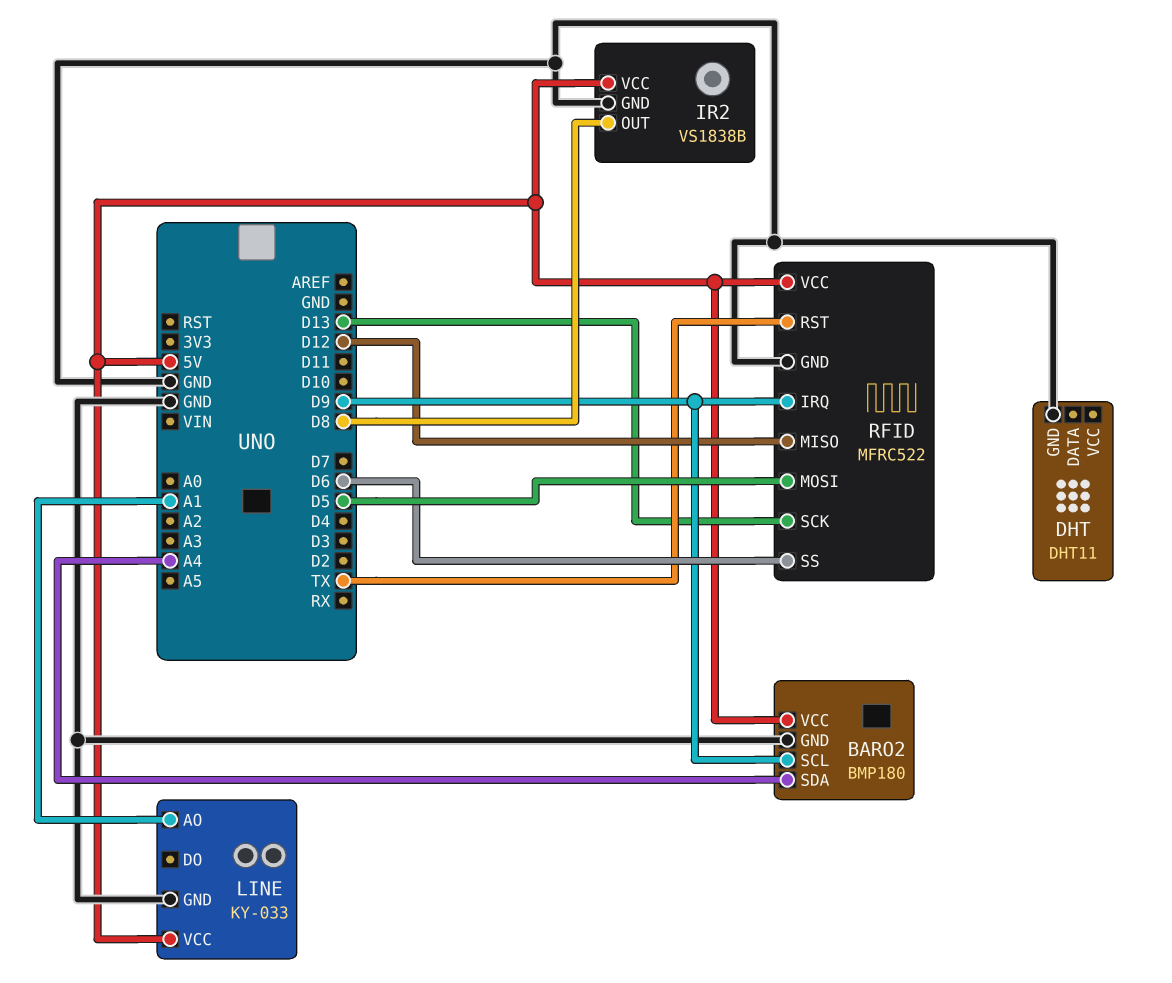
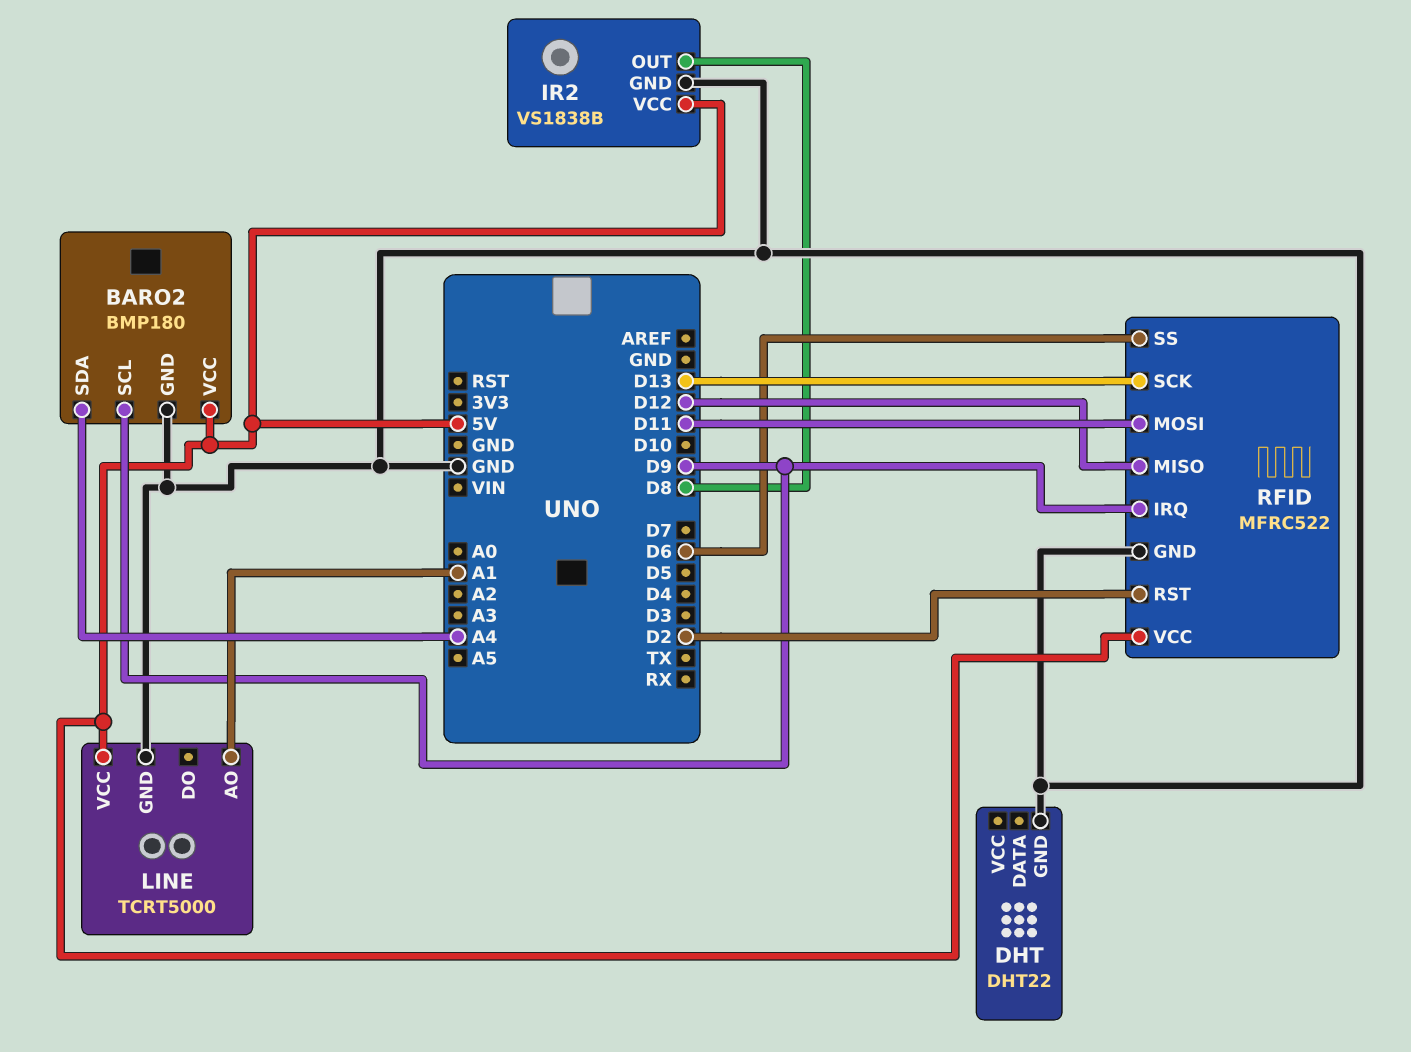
DHT: DHT11 -> DHT22
LINE: KY-033 -> TCRT5000
RFID pin MOSI: D5 -> D11
RFID pin RST: TX -> D2

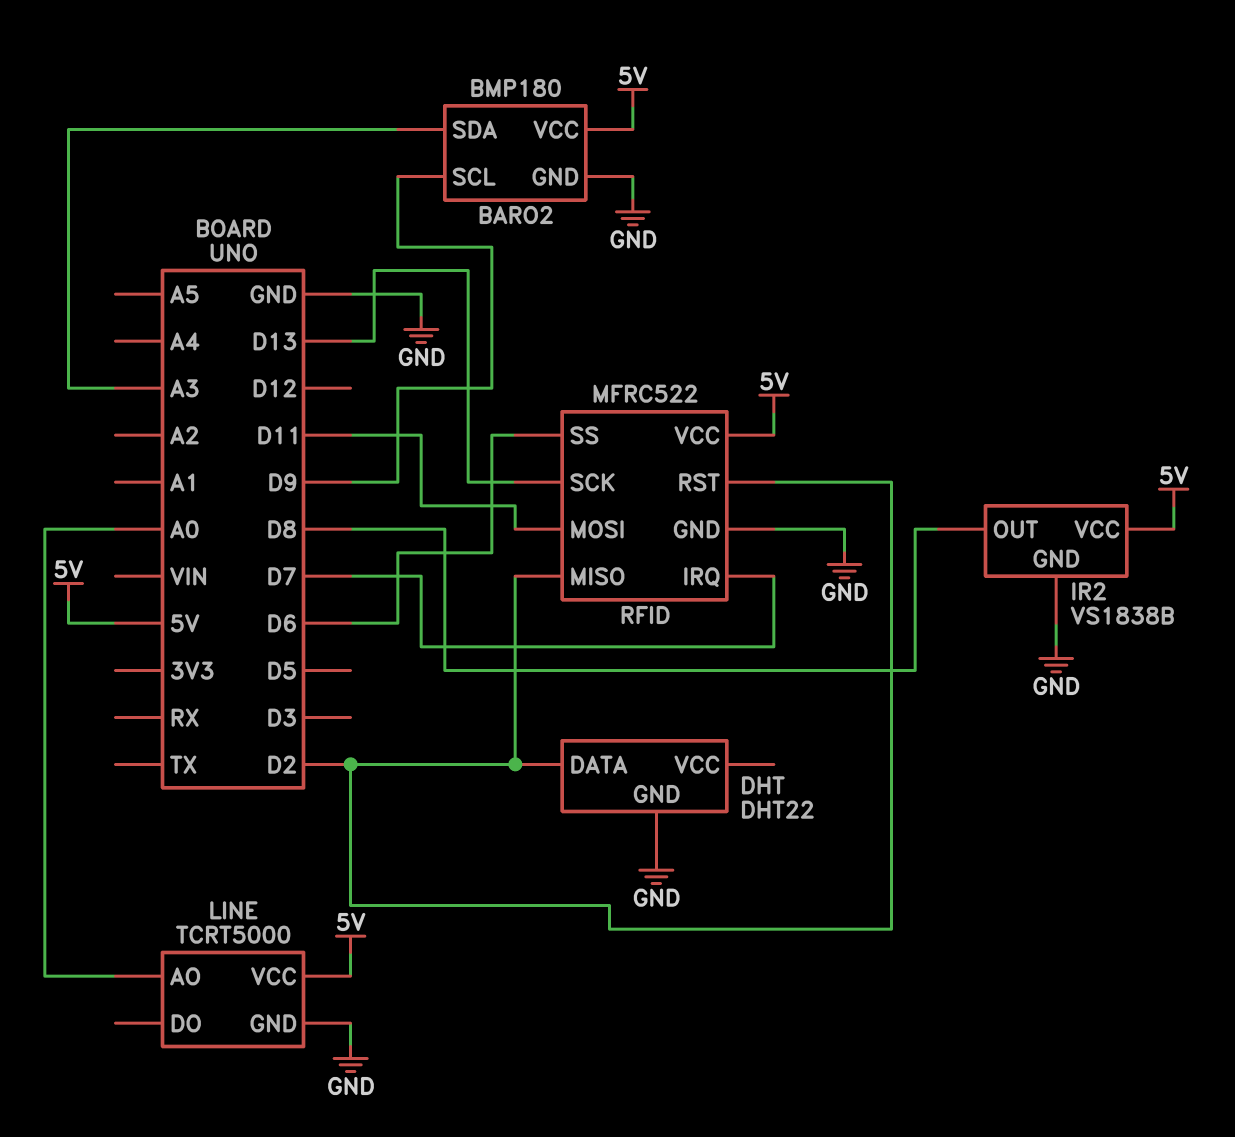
BARO2 pin SDA: A4 -> A3
DHT pin DATA: none -> D2
LINE pin AO: A1 -> A0
RFID pin IRQ: D9 -> D7
RFID pin MISO: D12 -> D2

